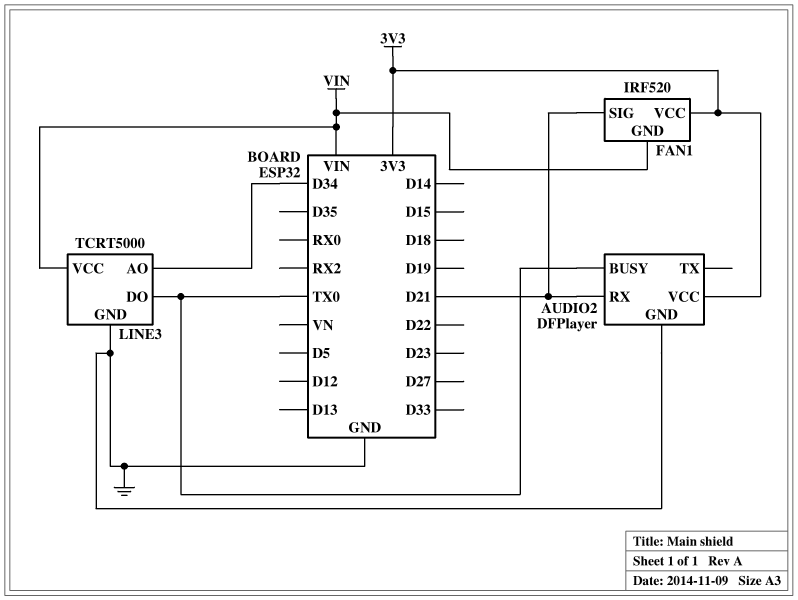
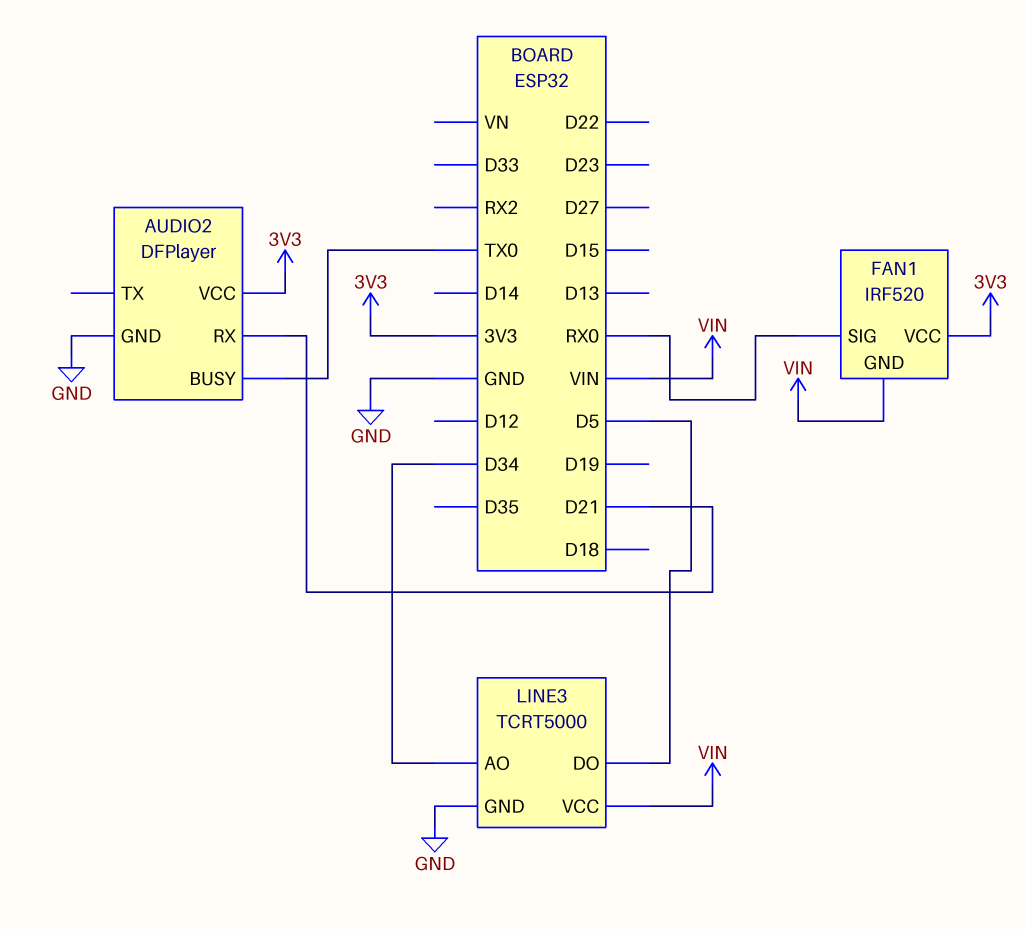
FAN1 pin SIG: D21 -> RX0
LINE3 pin DO: TX0 -> D5

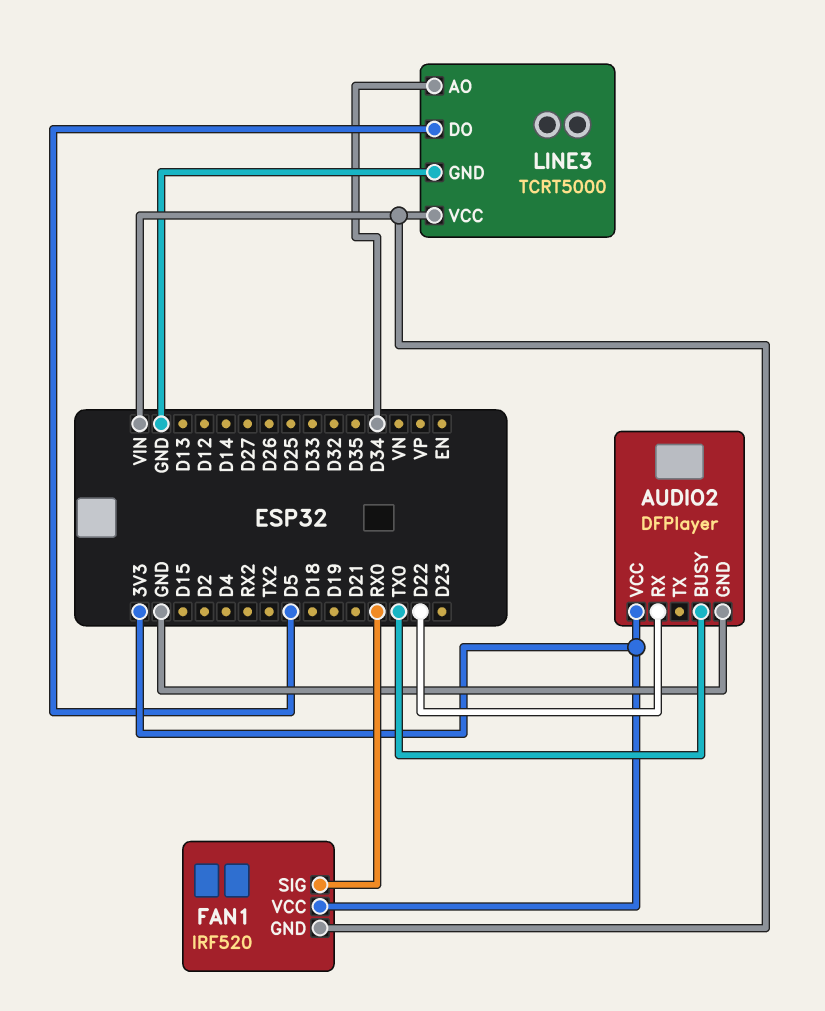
AUDIO2 pin RX: D21 -> D22

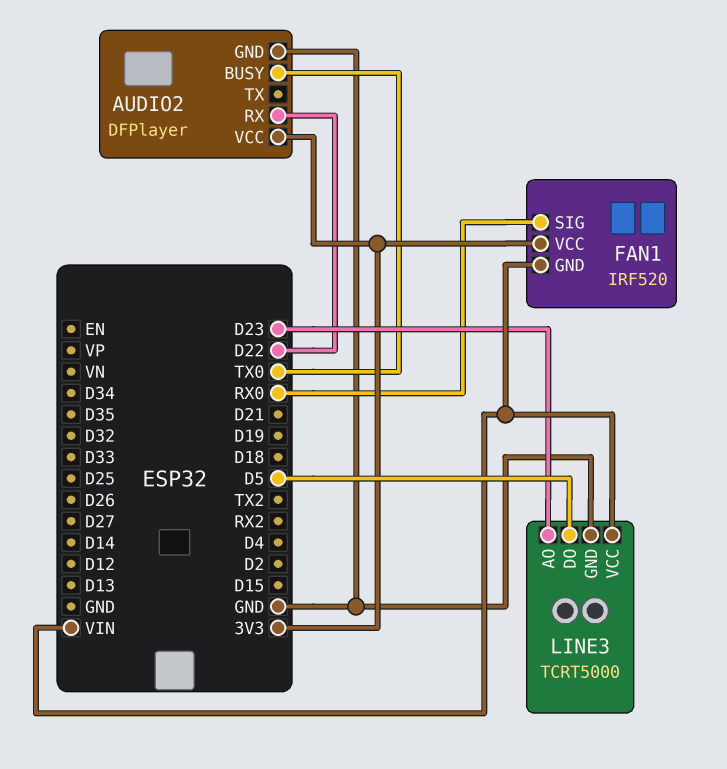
LINE3 pin AO: D34 -> D23

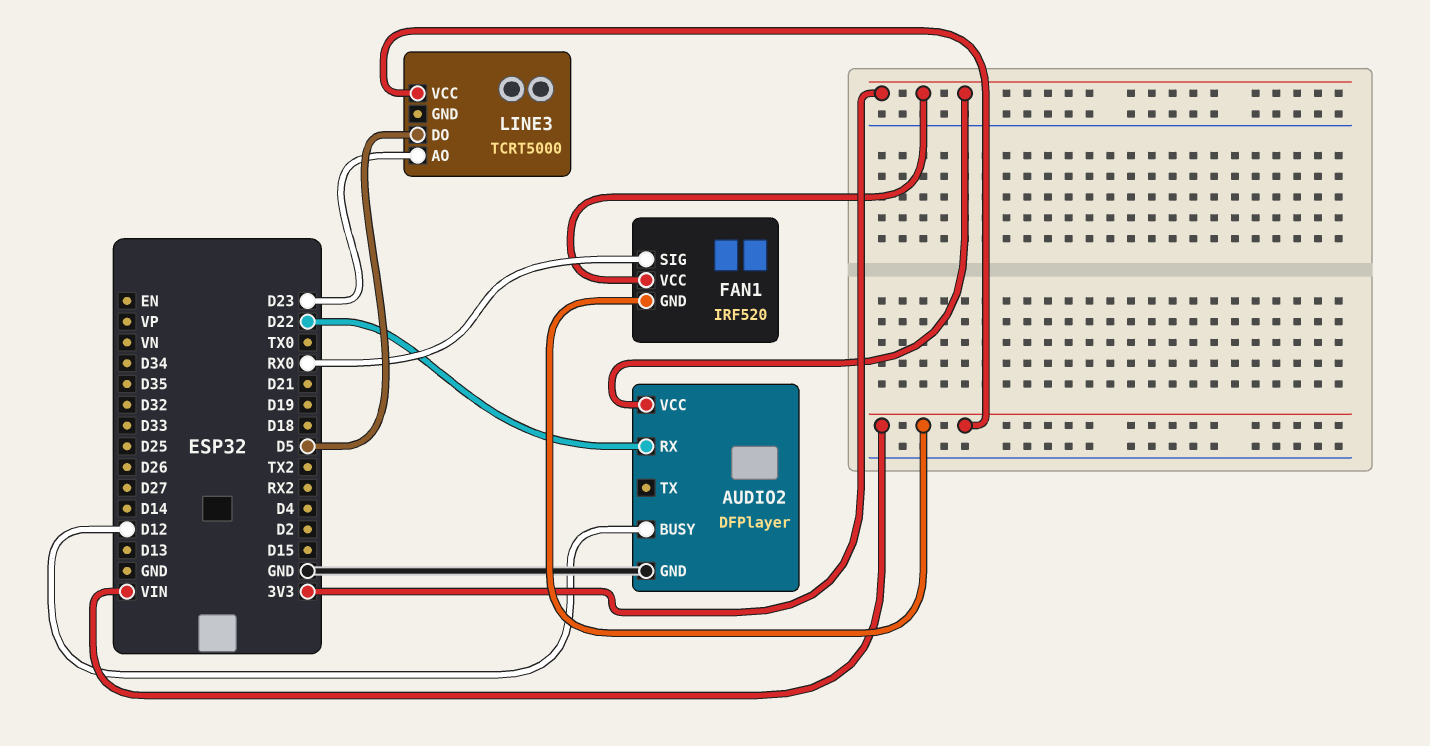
AUDIO2 pin BUSY: TX0 -> D12
LINE3 pin GND: GND -> none

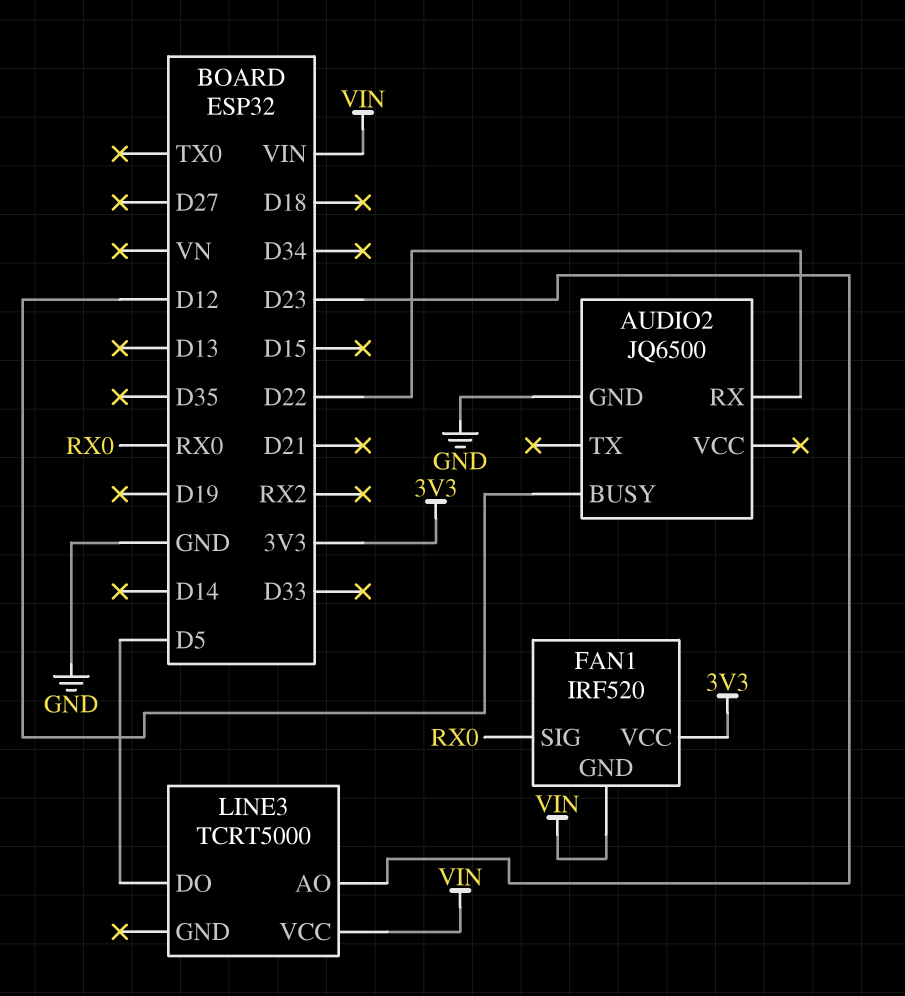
AUDIO2: DFPlayer -> JQ6500
AUDIO2 pin VCC: 3V3 -> none

